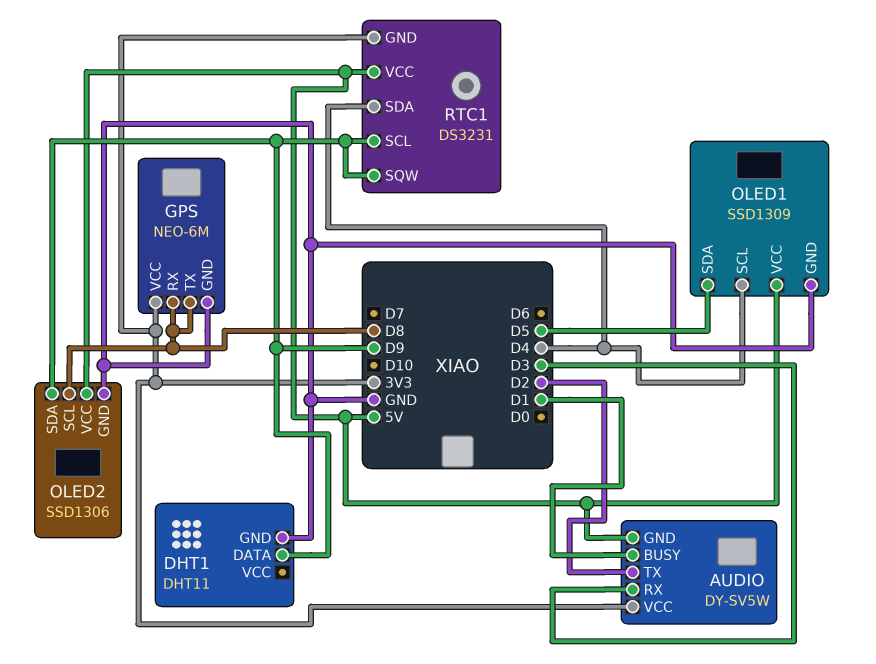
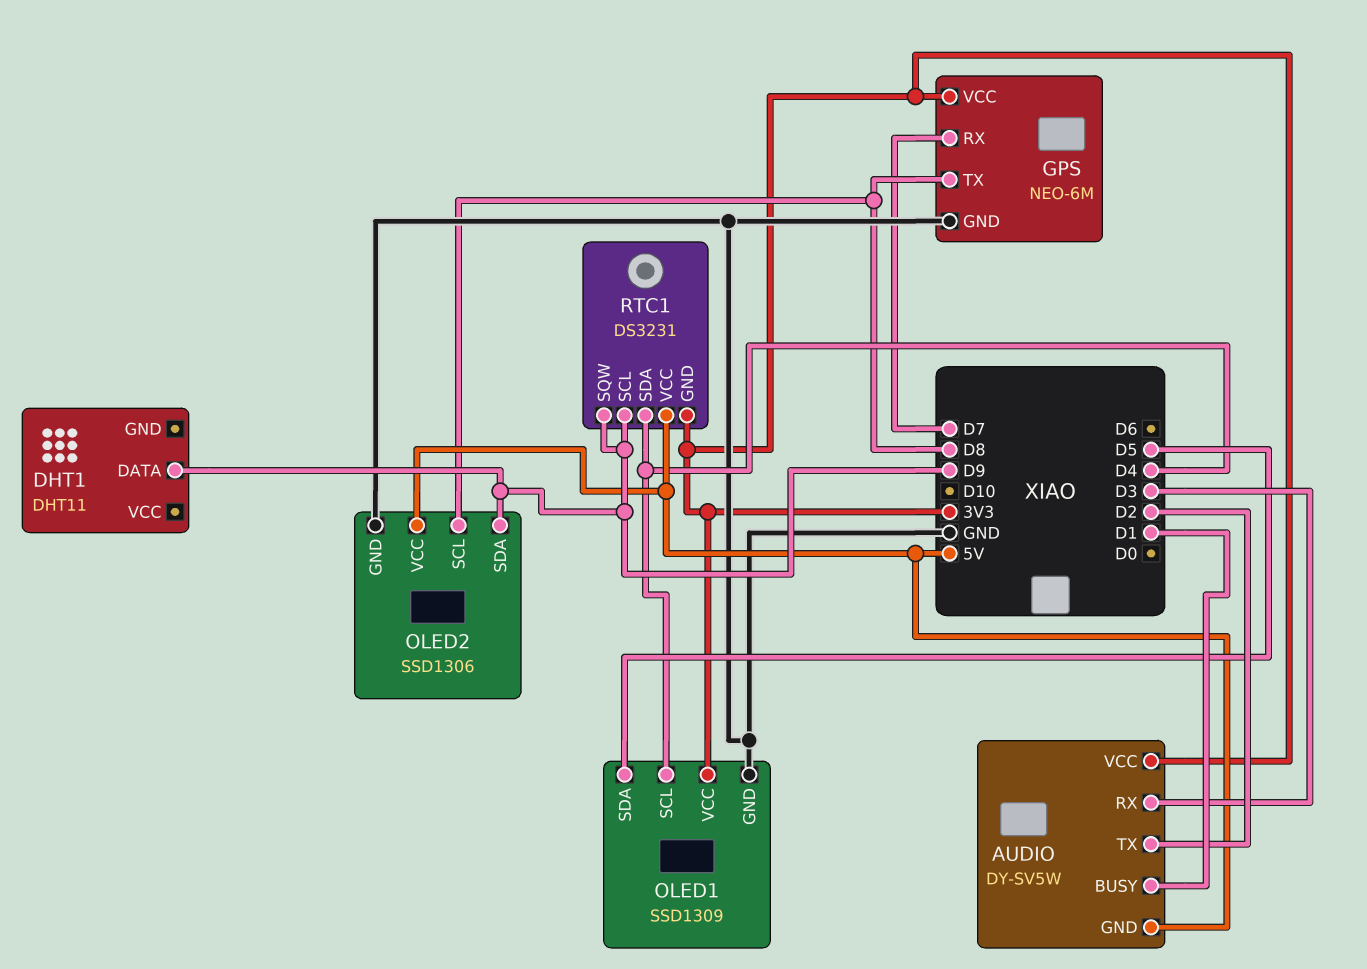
DHT1 pin GND: GND -> none
GPS pin RX: D8 -> D7
OLED1 pin VCC: 5V -> 3V3

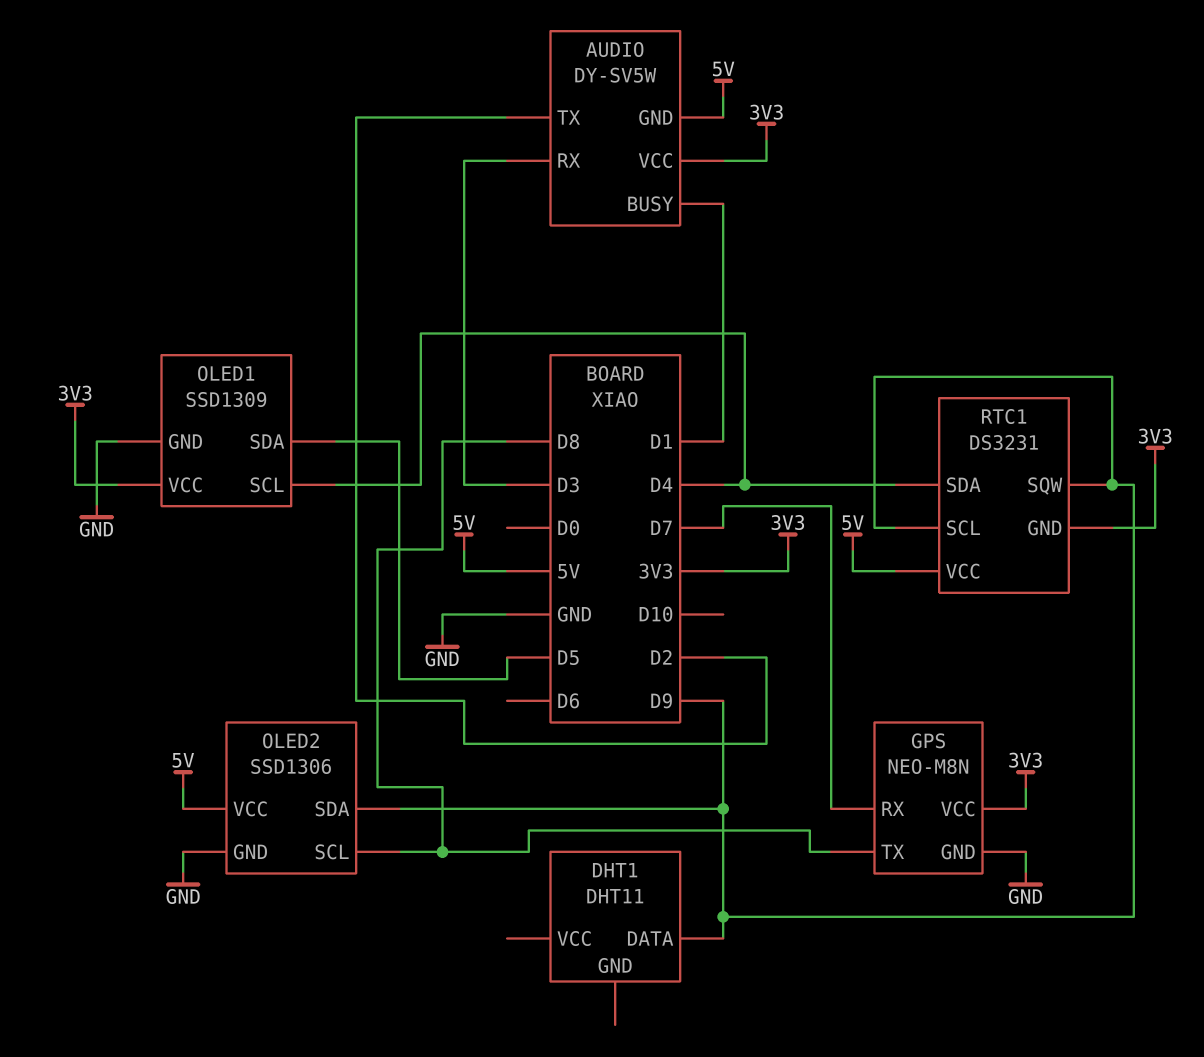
GPS: NEO-6M -> NEO-M8N

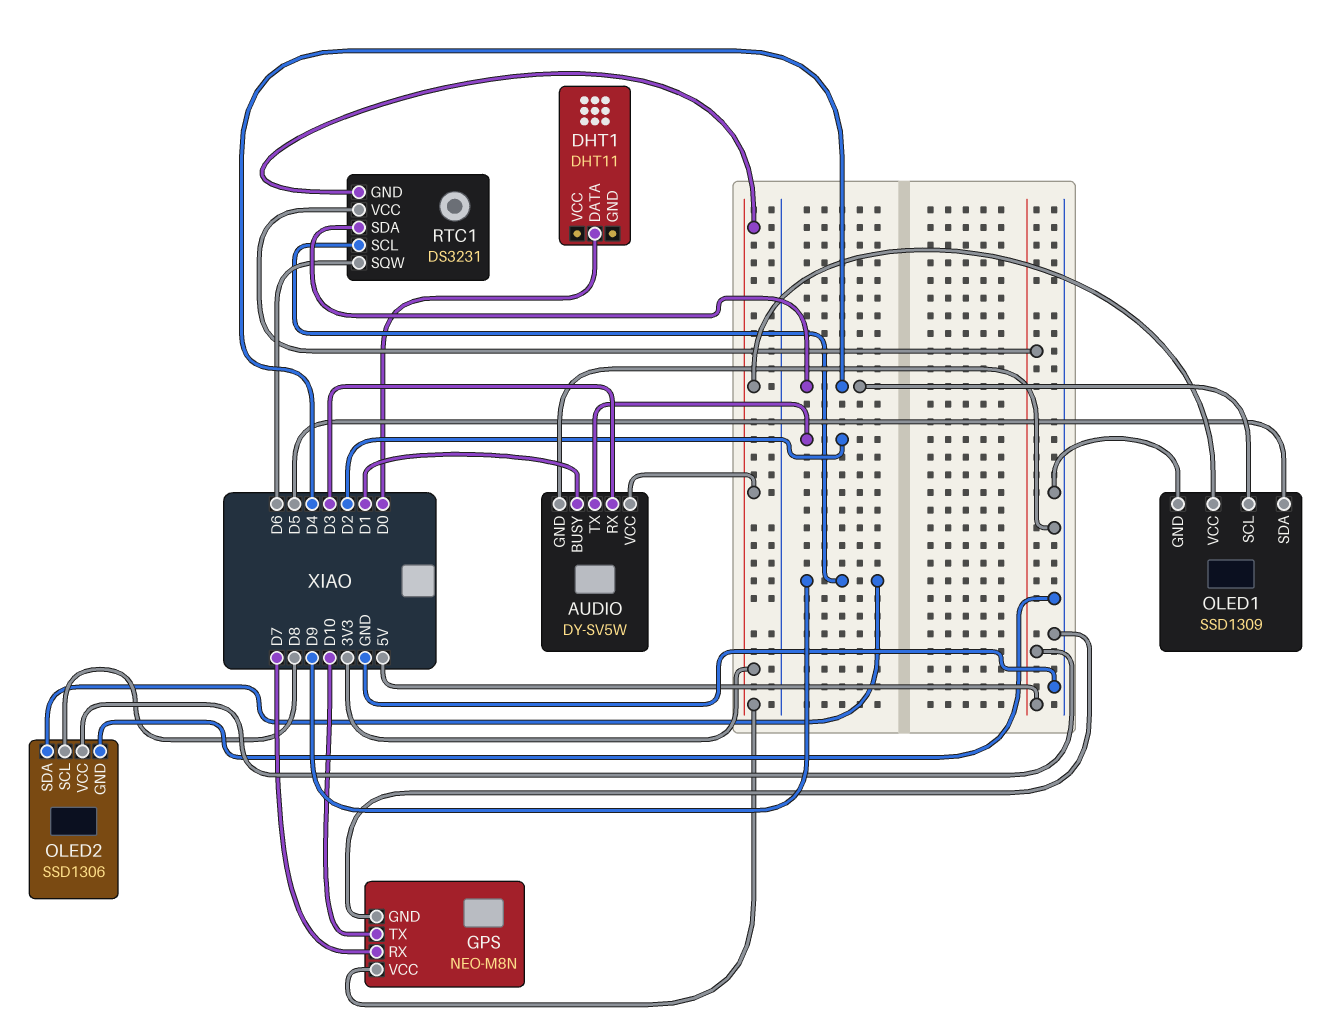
AUDIO pin GND: 5V -> GND
DHT1 pin DATA: D9 -> D0
GPS pin TX: D8 -> D10
RTC1 pin SQW: D9 -> D6

